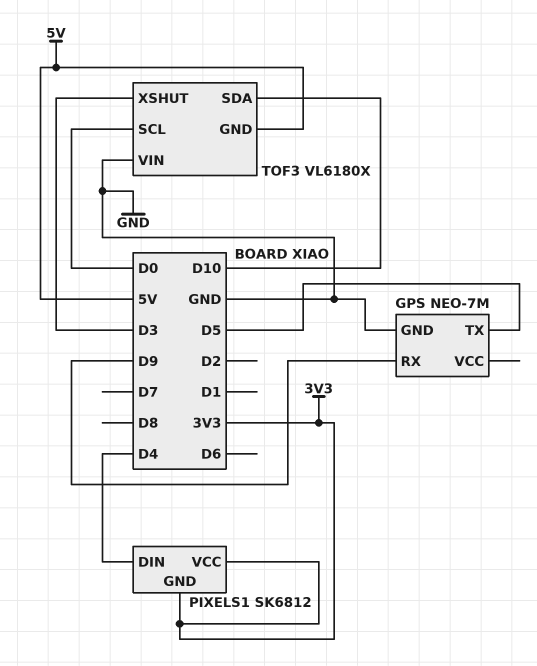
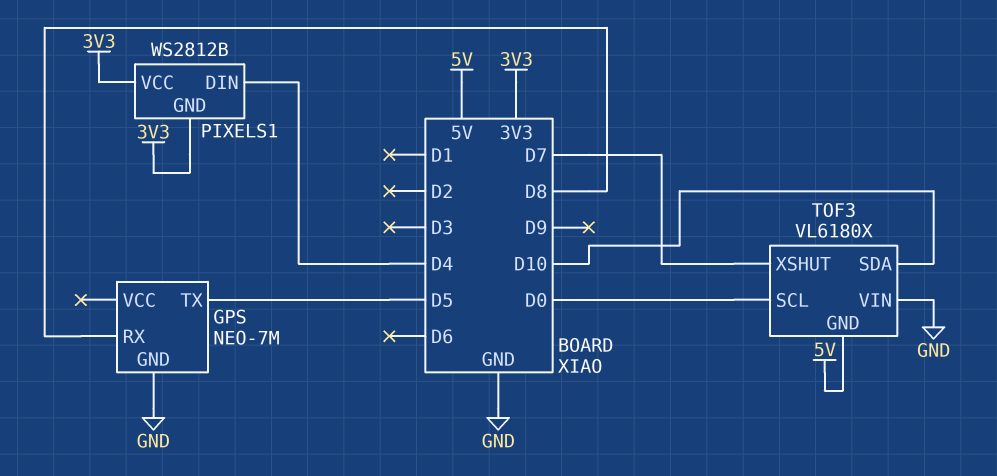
GPS pin RX: D9 -> D8
PIXELS1: SK6812 -> WS2812B
TOF3 pin XSHUT: D3 -> D7

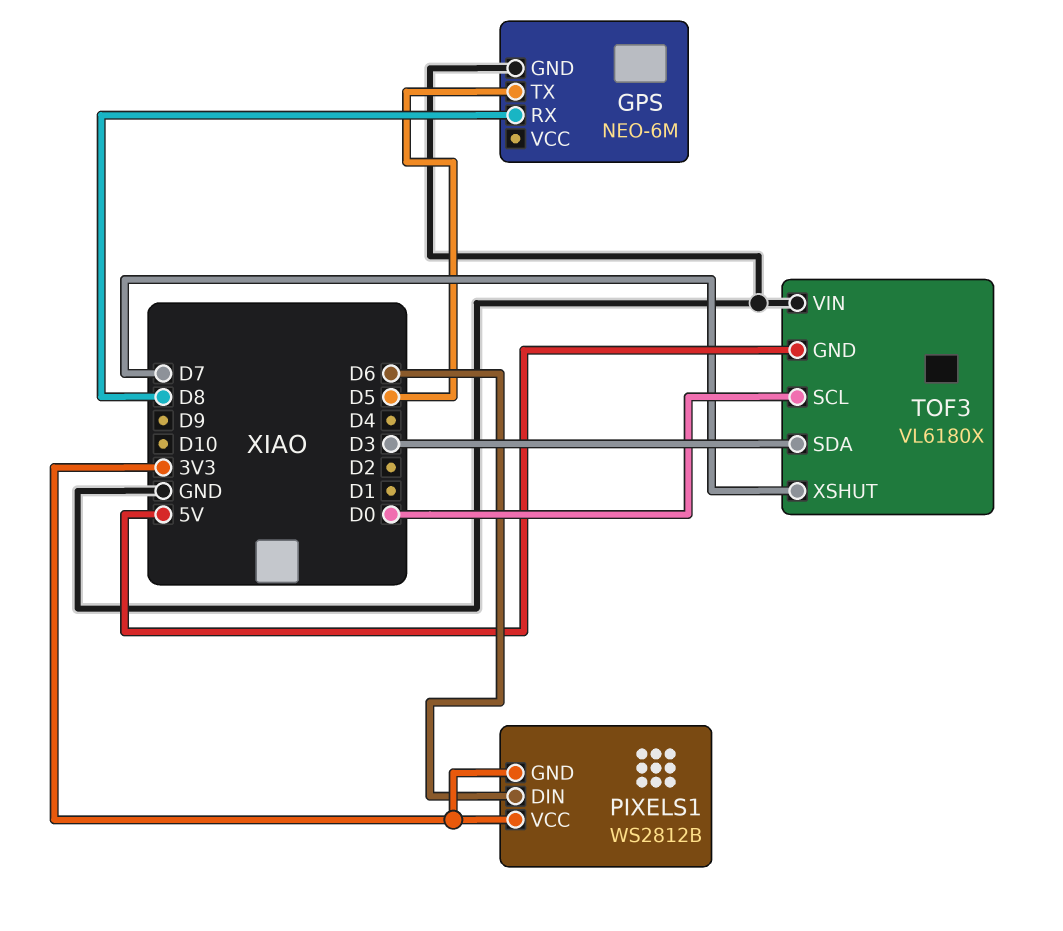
GPS: NEO-7M -> NEO-6M
PIXELS1 pin DIN: D4 -> D6
TOF3 pin SDA: D10 -> D3

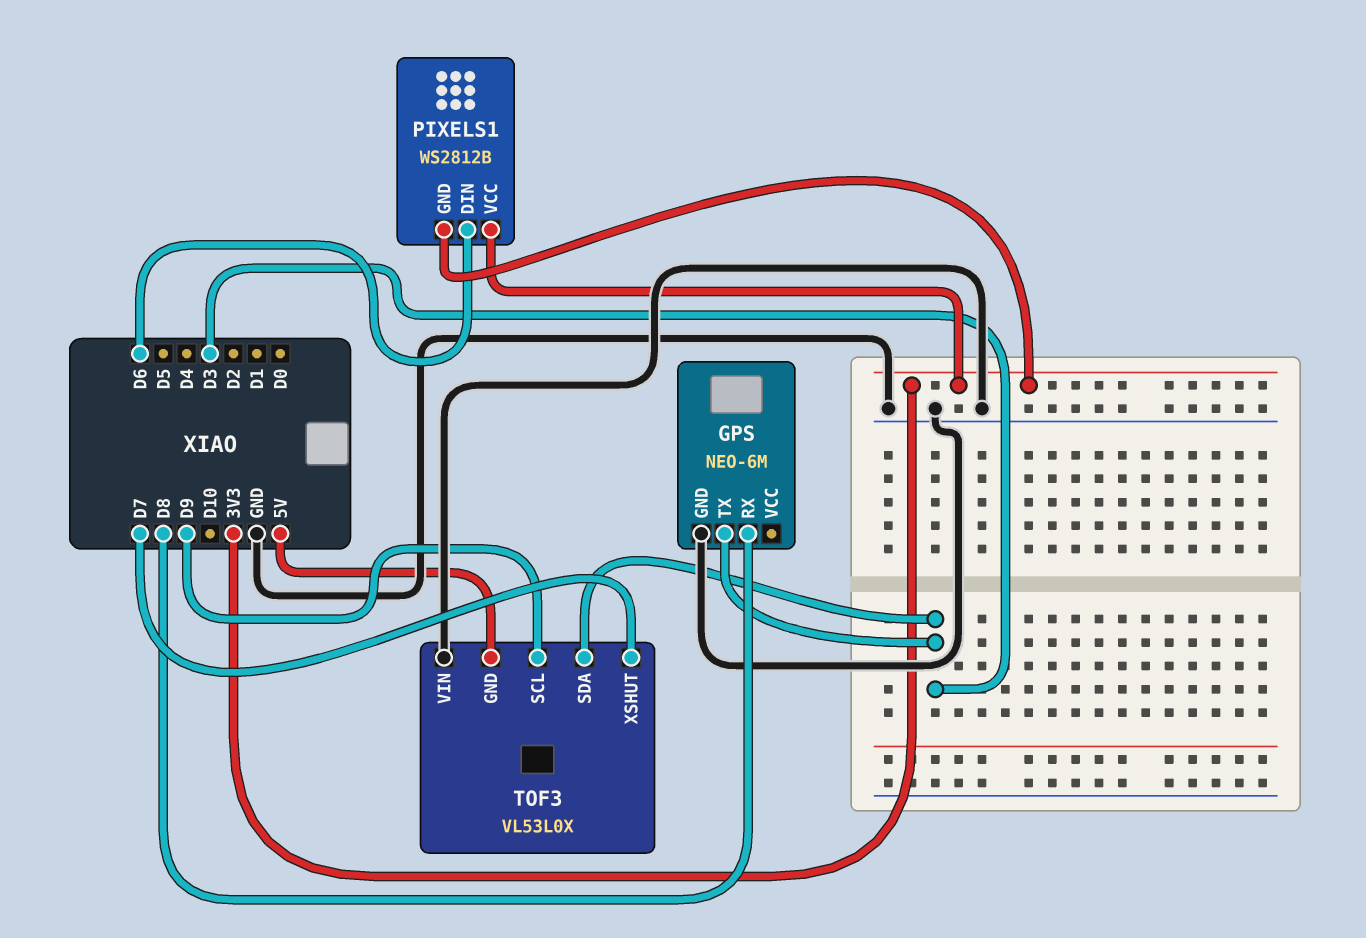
GPS pin TX: D5 -> D3
TOF3: VL6180X -> VL53L0X
TOF3 pin SCL: D0 -> D9

